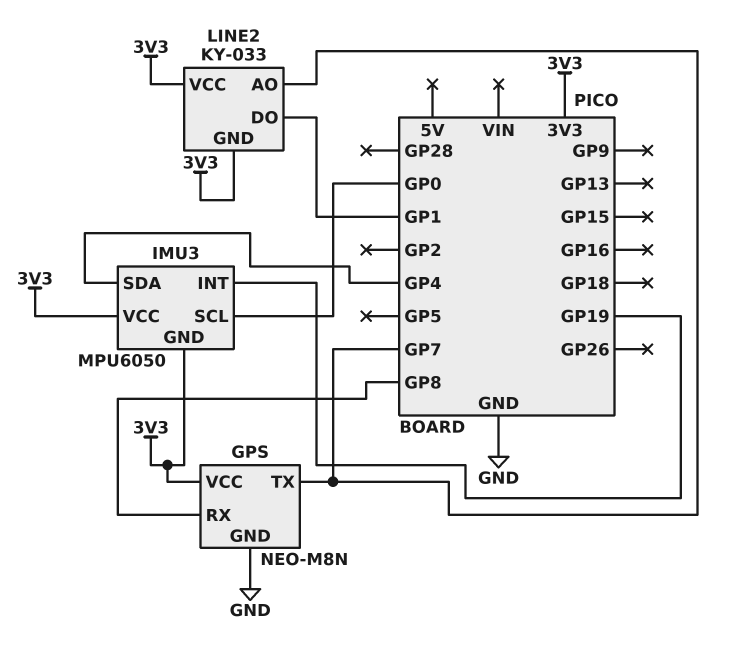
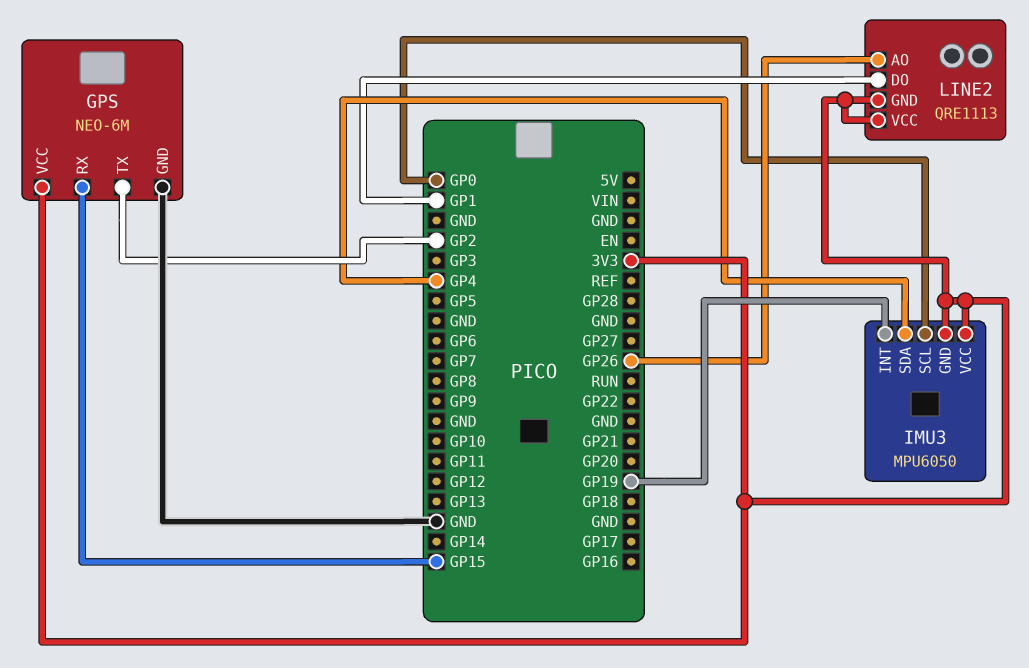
GPS: NEO-M8N -> NEO-6M
GPS pin RX: GP8 -> GP15
GPS pin TX: GP7 -> GP2
LINE2: KY-033 -> QRE1113
LINE2 pin AO: GP7 -> GP26

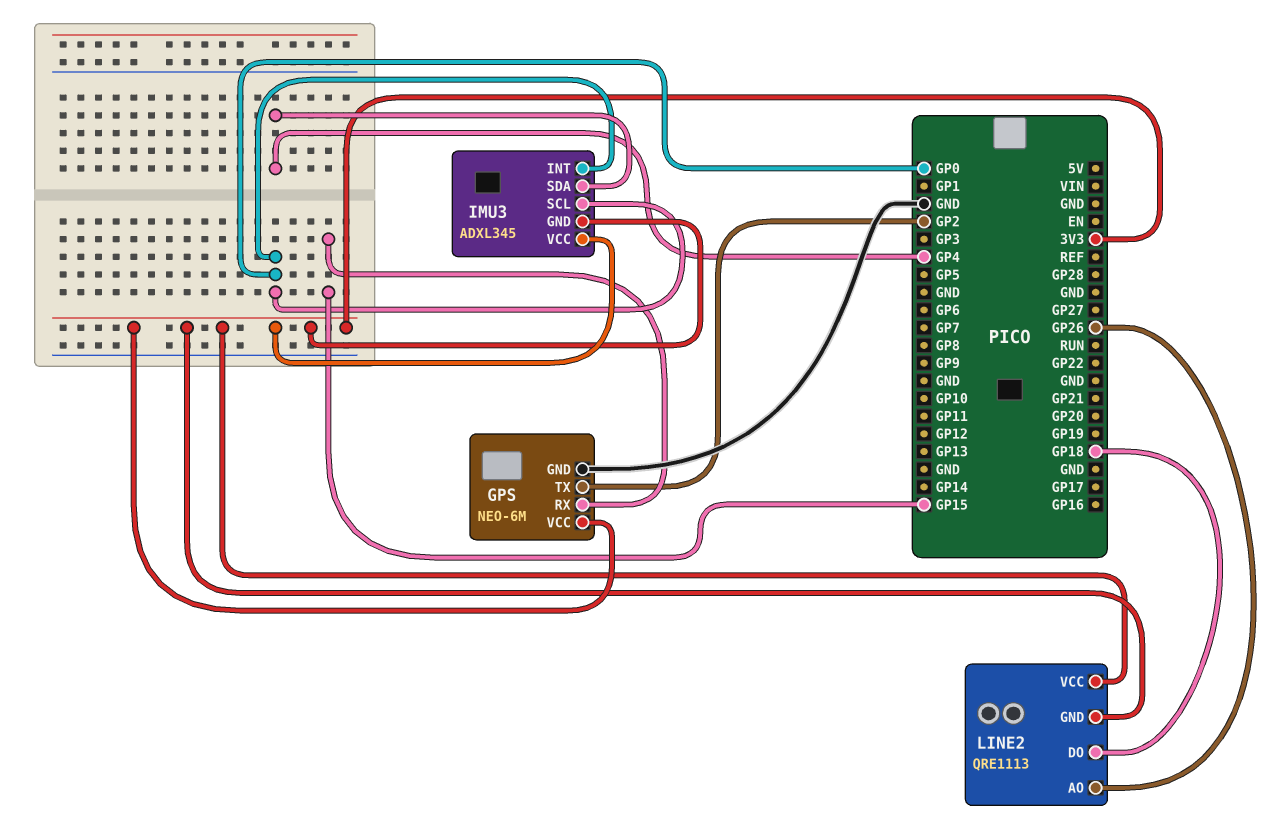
IMU3: MPU6050 -> ADXL345
IMU3 pin INT: GP19 -> GP0
LINE2 pin DO: GP1 -> GP18

